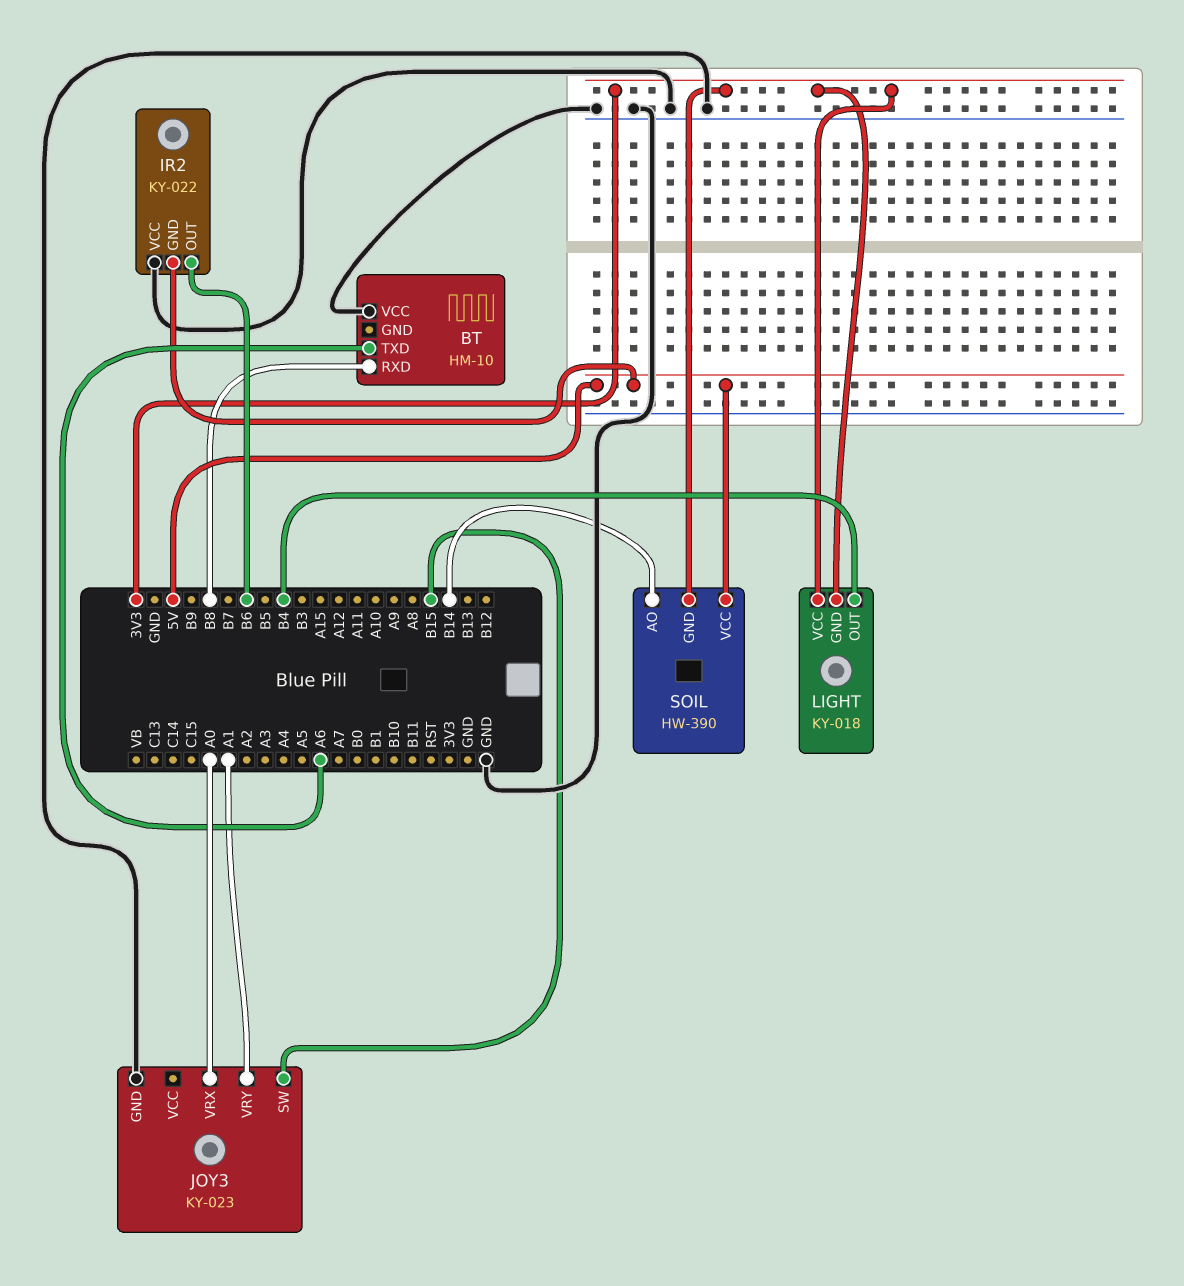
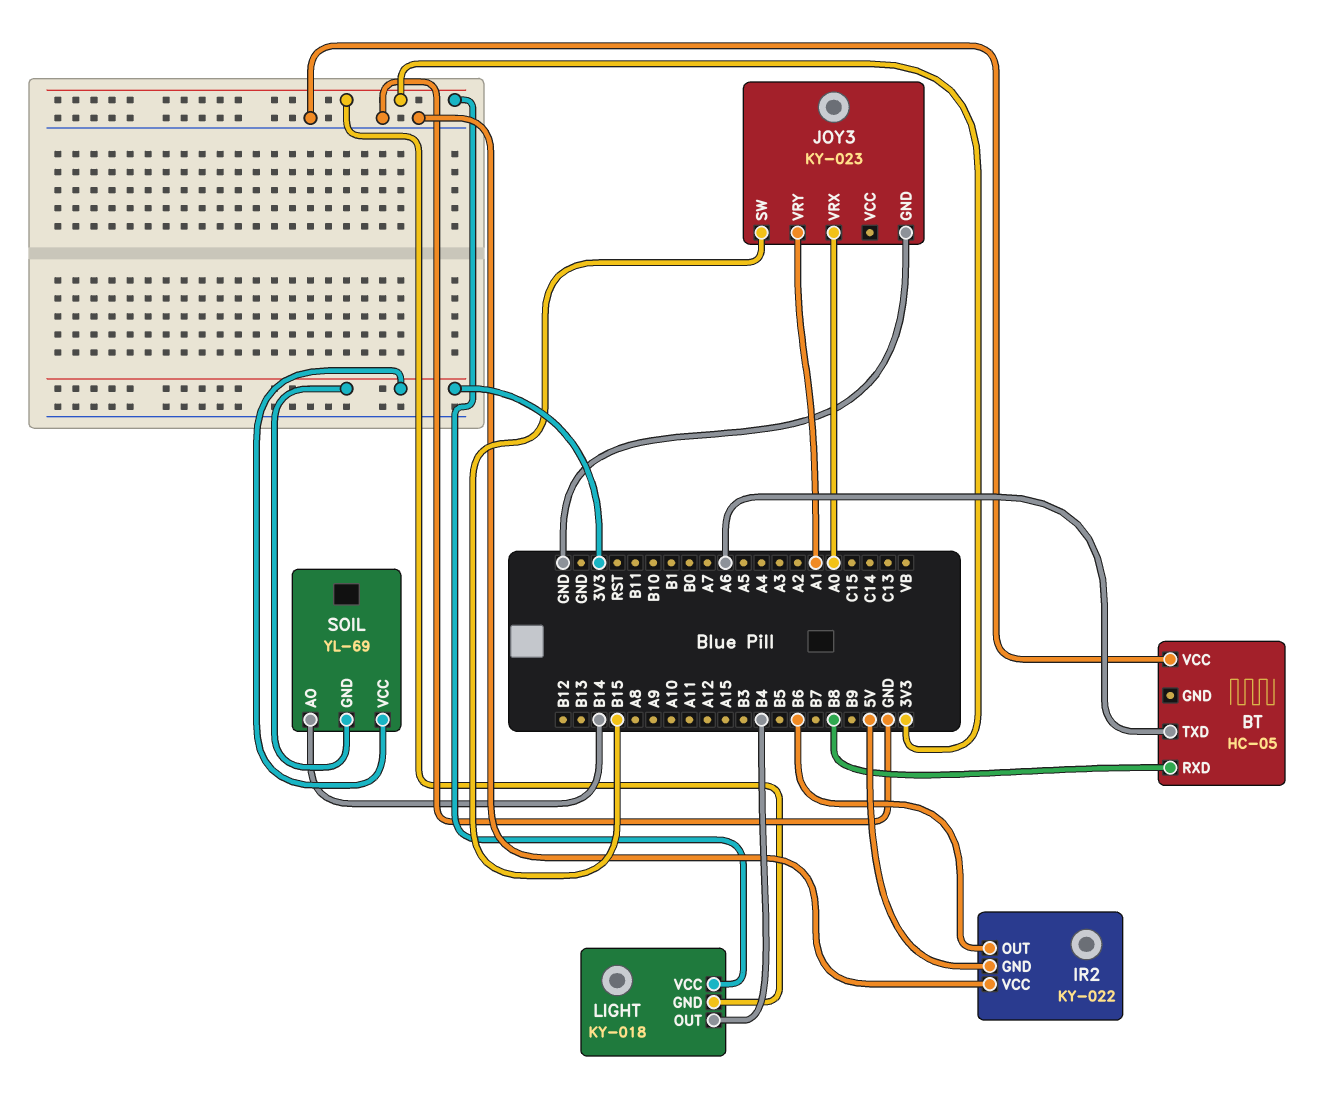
BT: HM-10 -> HC-05
SOIL: HW-390 -> YL-69
SOIL pin VCC: 5V -> 3V3

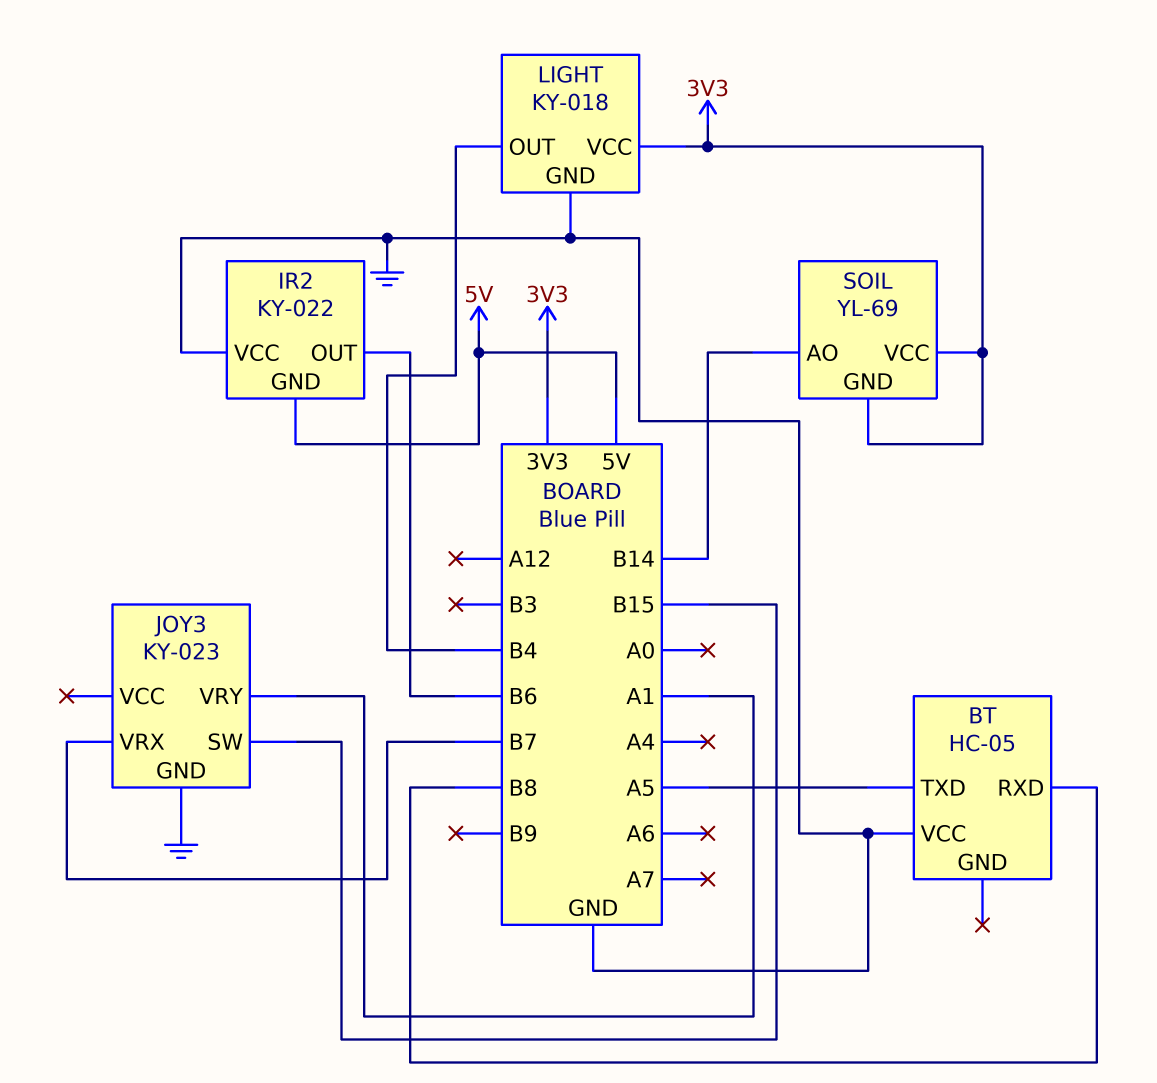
BT pin TXD: A6 -> A5
JOY3 pin VRX: A0 -> B7
LIGHT pin GND: 3V3 -> GND

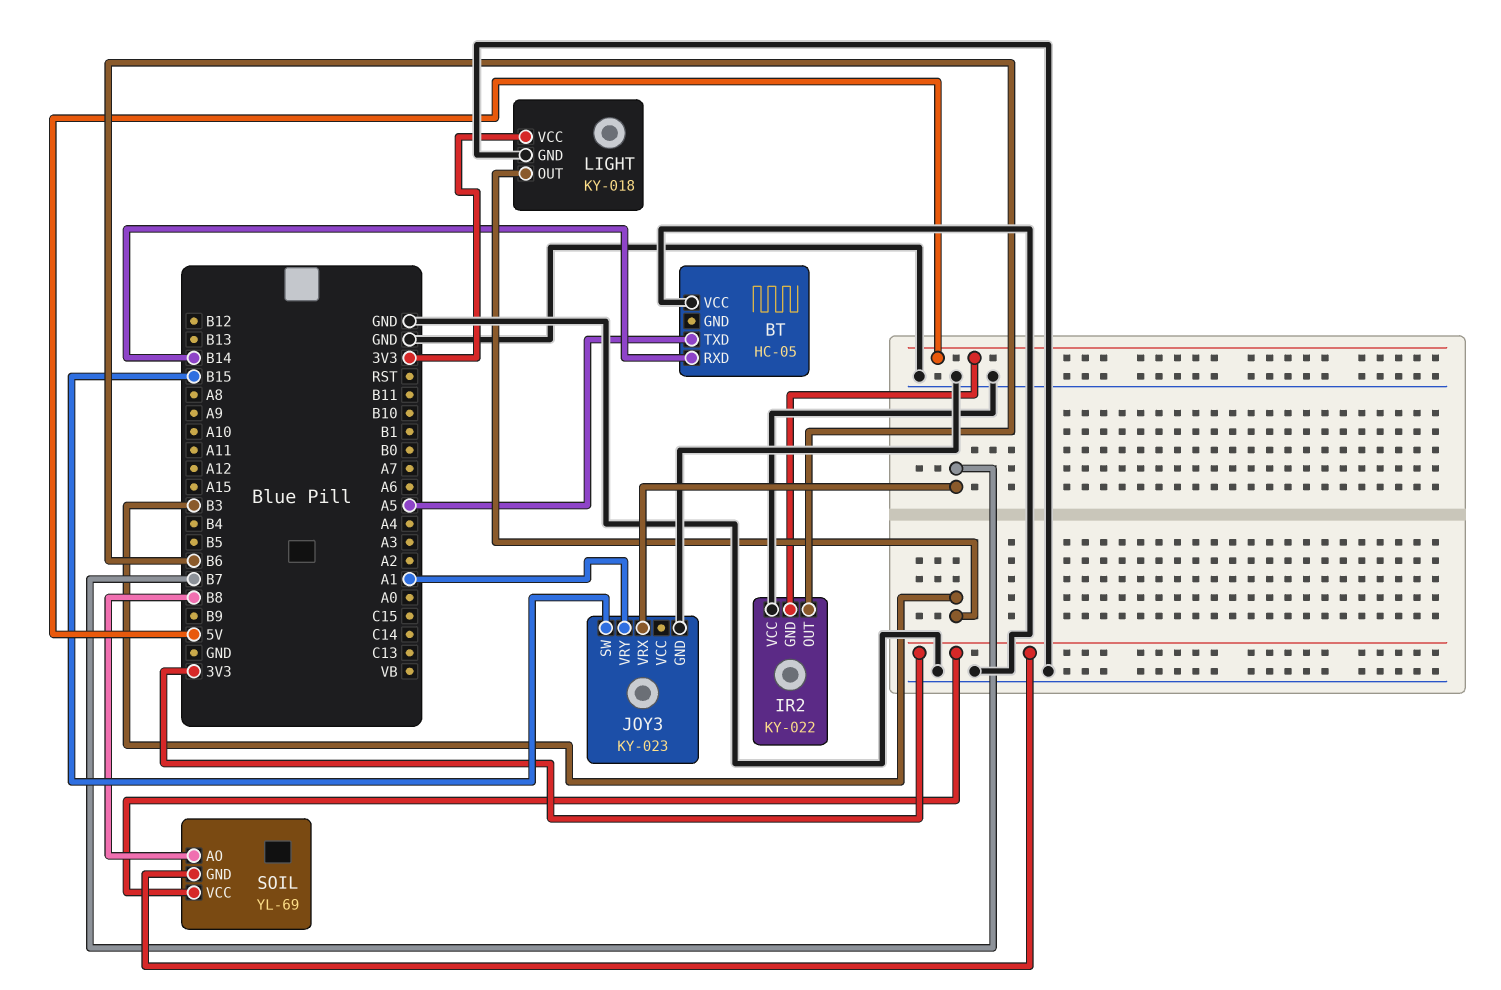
BT pin RXD: B8 -> B14
LIGHT pin OUT: B4 -> B3
SOIL pin AO: B14 -> B8

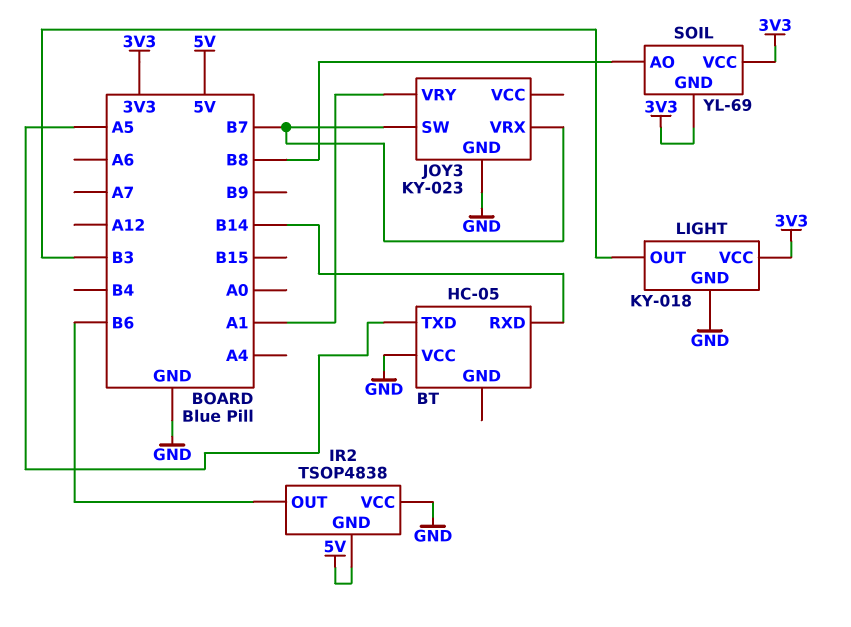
IR2: KY-022 -> TSOP4838
JOY3 pin SW: B15 -> B7

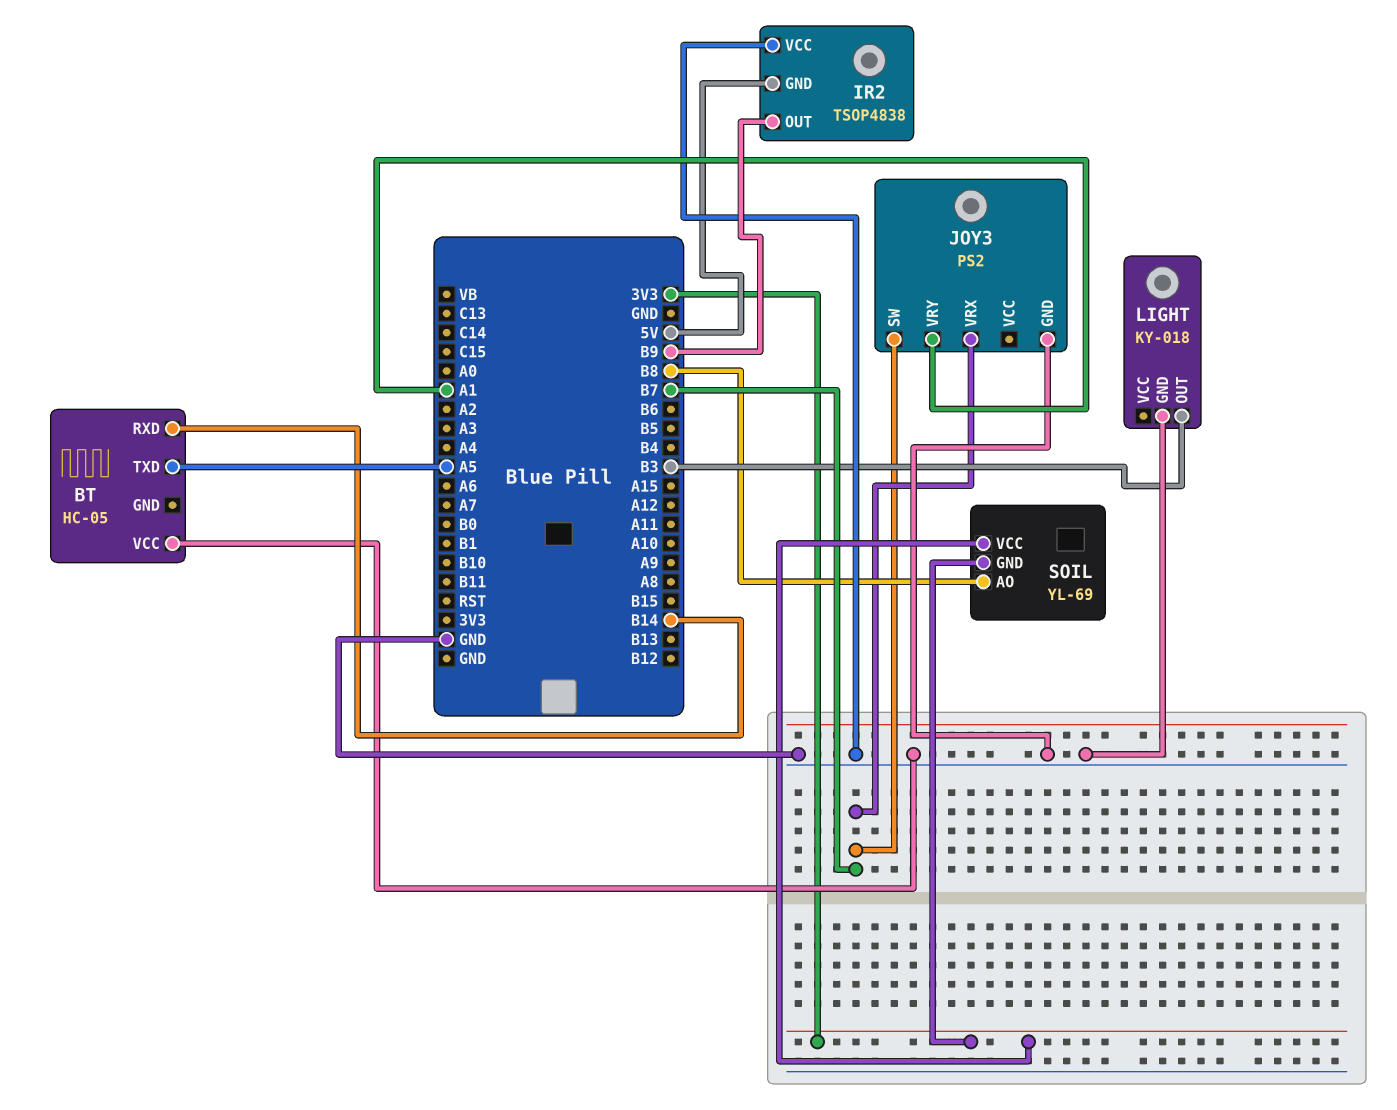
IR2 pin OUT: B6 -> B9
JOY3: KY-023 -> PS2
LIGHT pin VCC: 3V3 -> none

